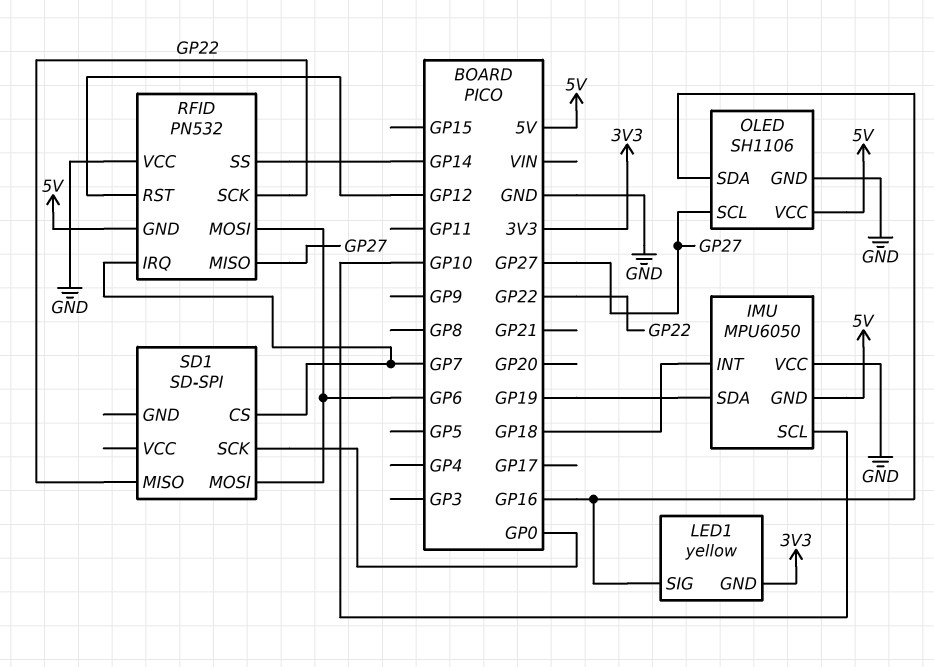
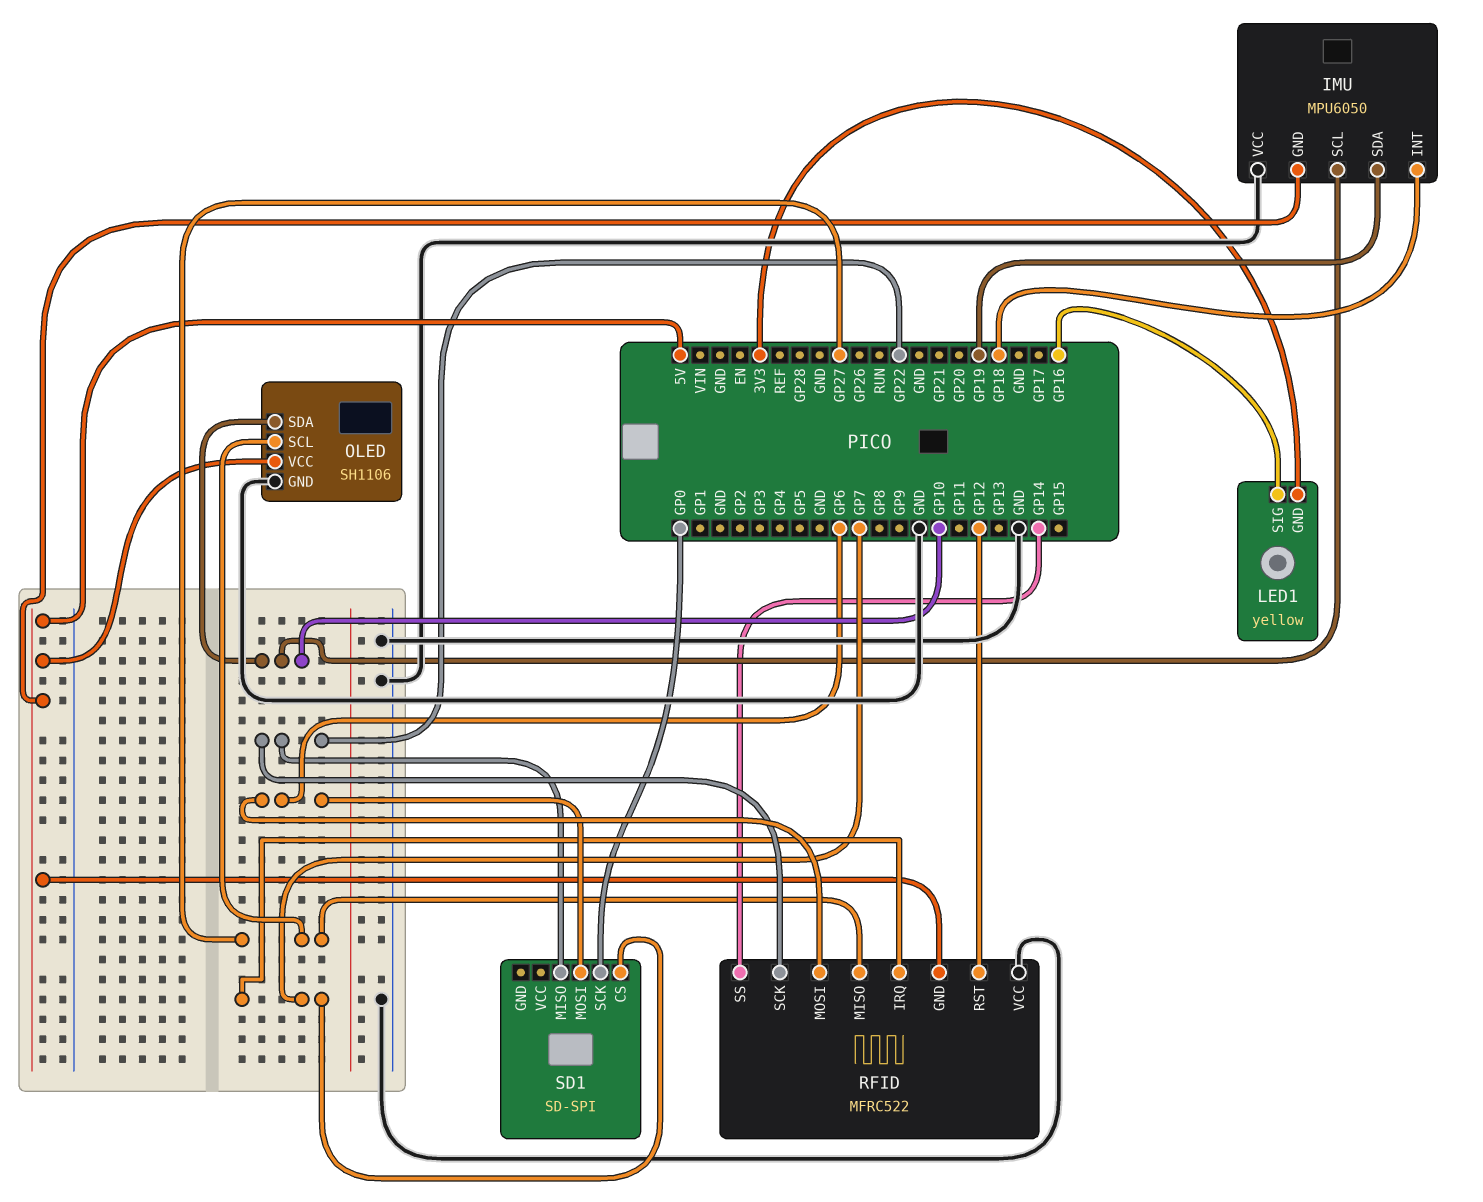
OLED pin SDA: GP16 -> GP10
RFID: PN532 -> MFRC522

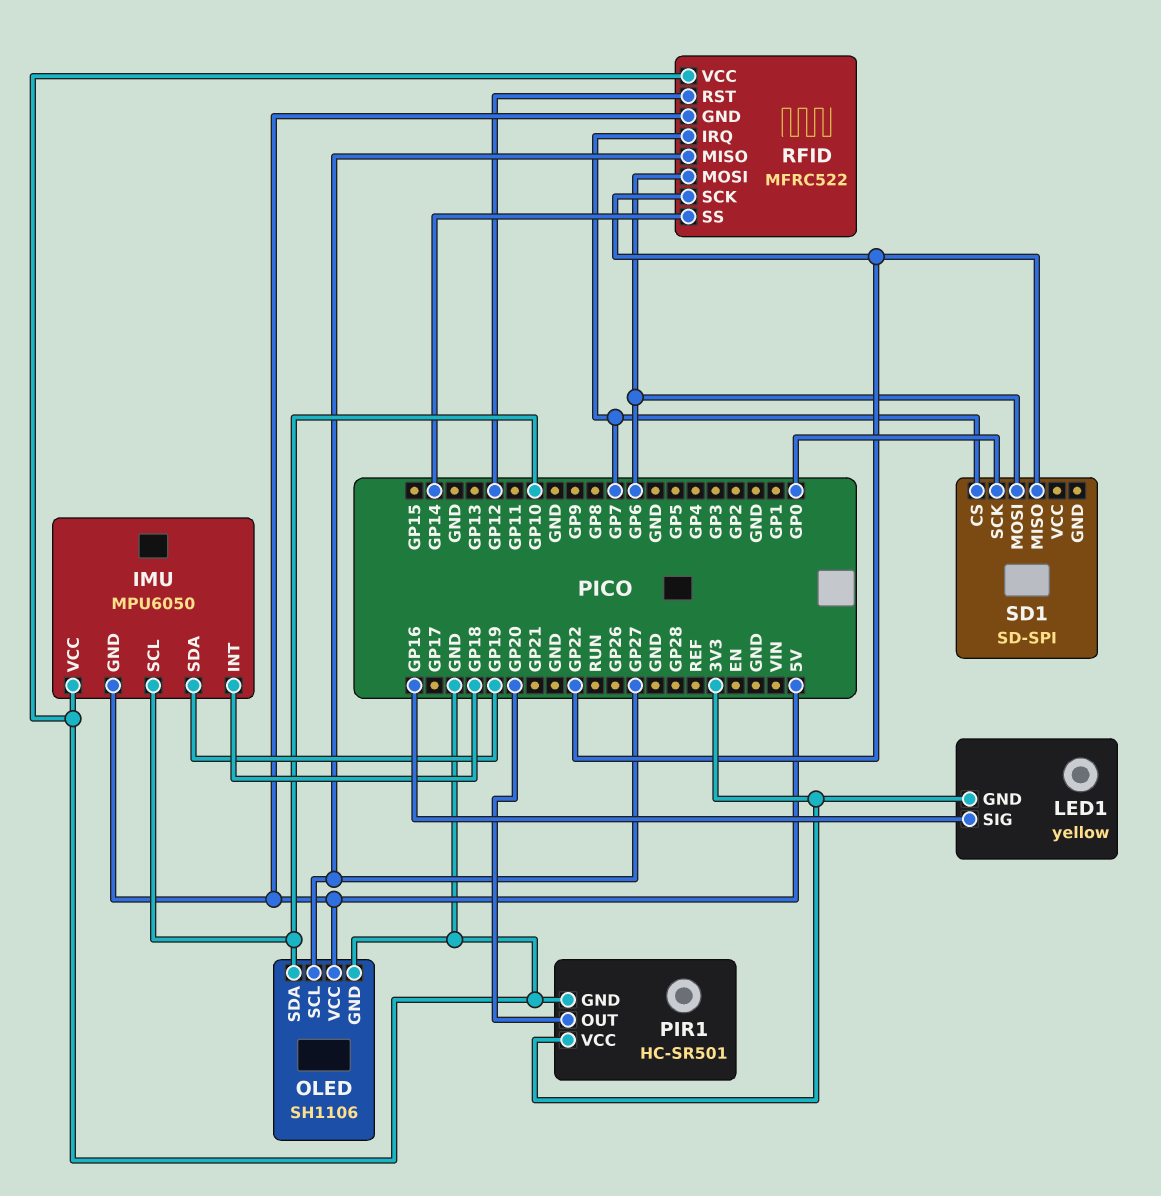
PIR1: none -> HC-SR501
PIR1 pin GND: none -> GND
PIR1 pin OUT: none -> GP20
PIR1 pin VCC: none -> 3V3

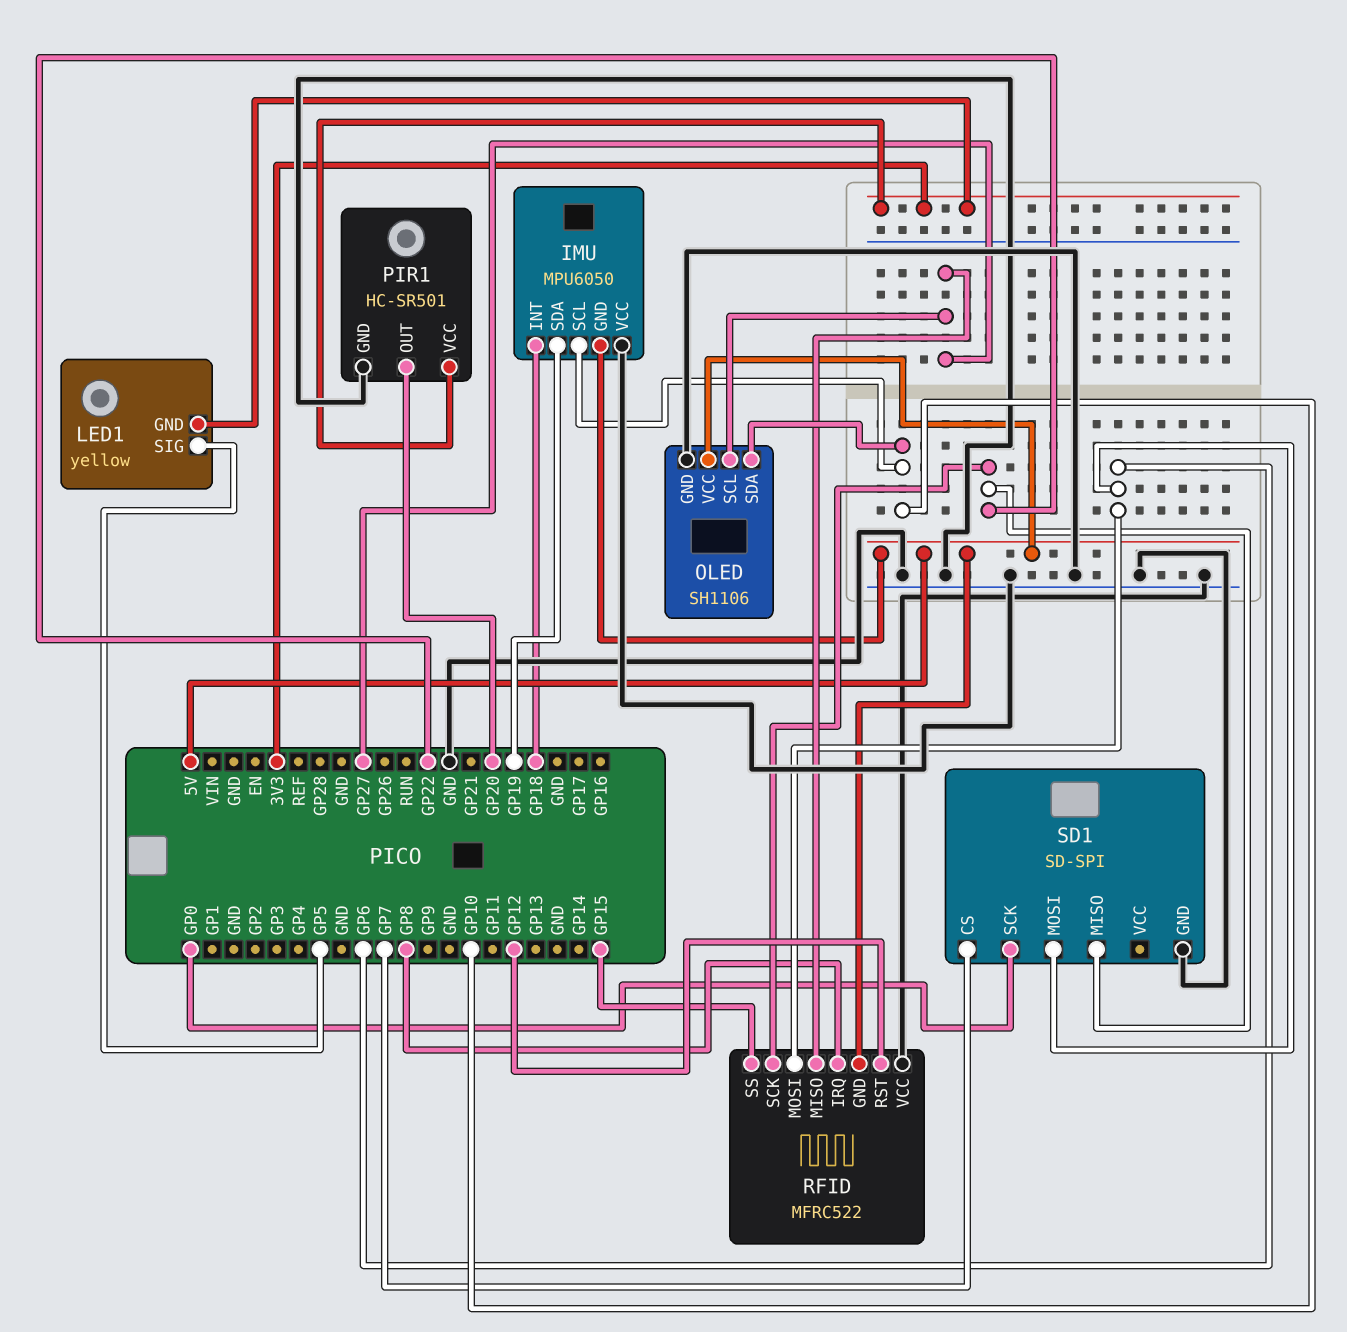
LED1 pin SIG: GP16 -> GP5
RFID pin IRQ: GP7 -> GP8
RFID pin SS: GP14 -> GP15
SD1 pin GND: none -> GND

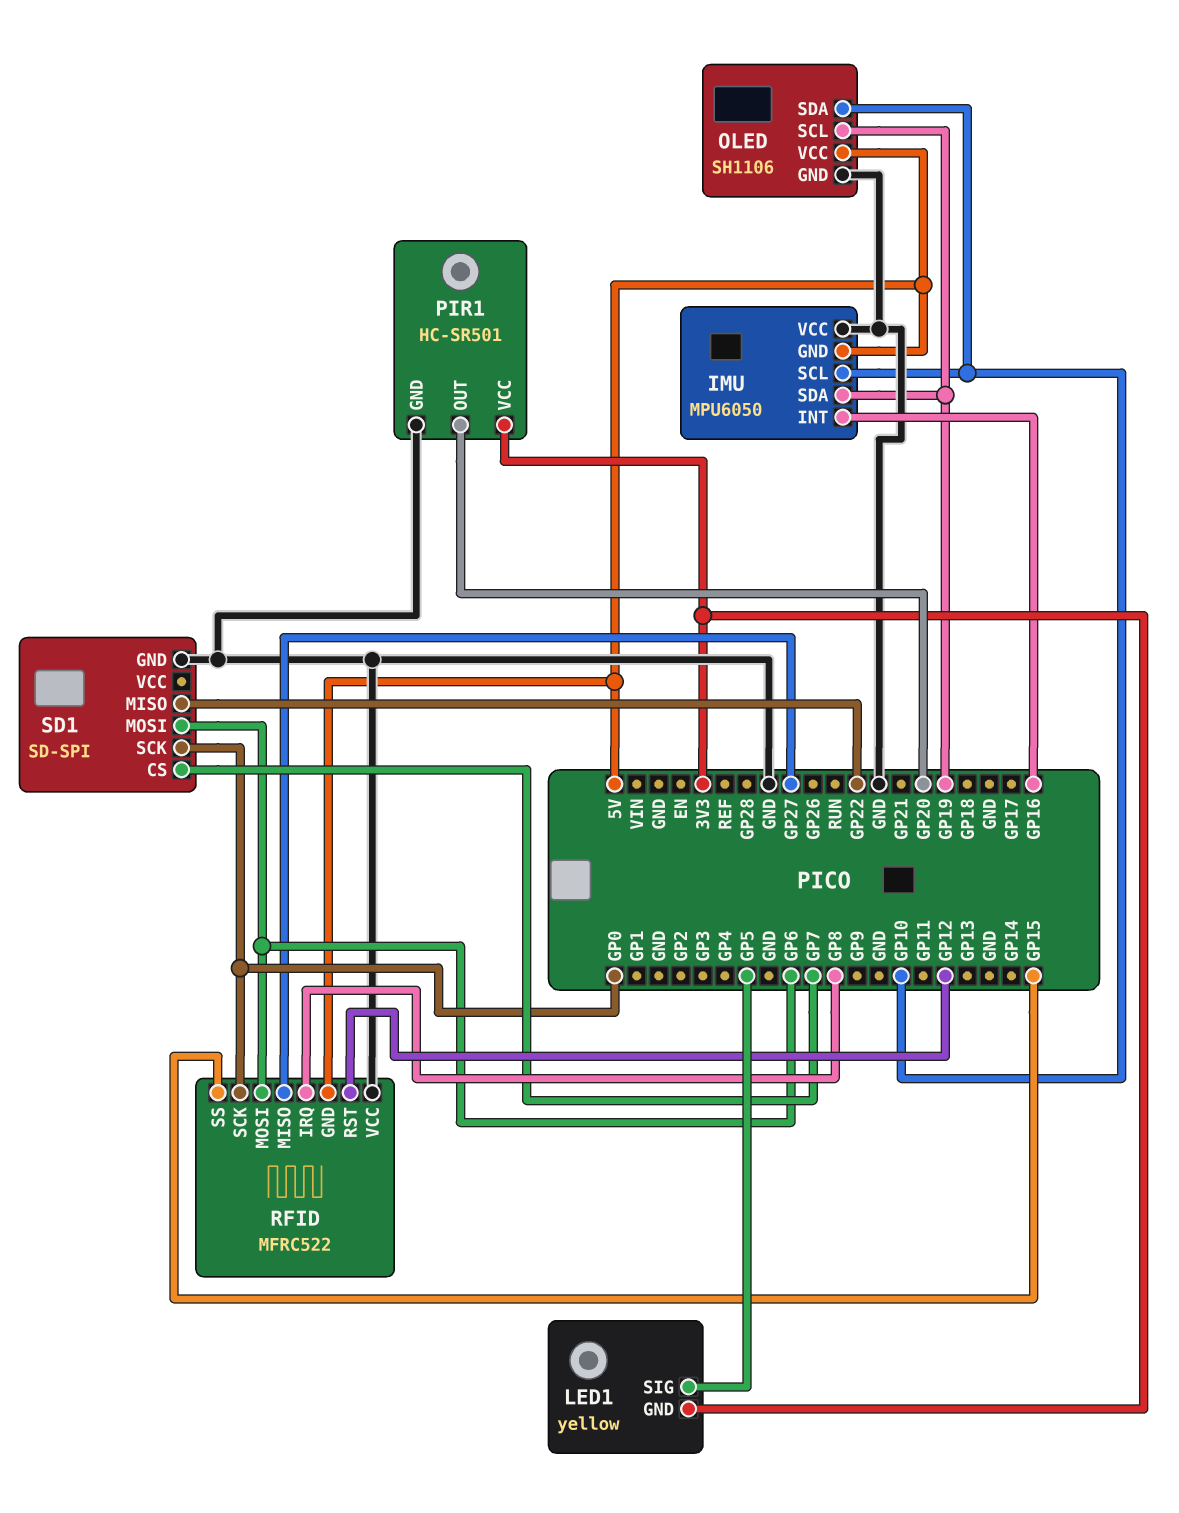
IMU pin INT: GP18 -> GP16
OLED pin SCL: GP27 -> GP19
RFID pin SCK: GP22 -> GP0

